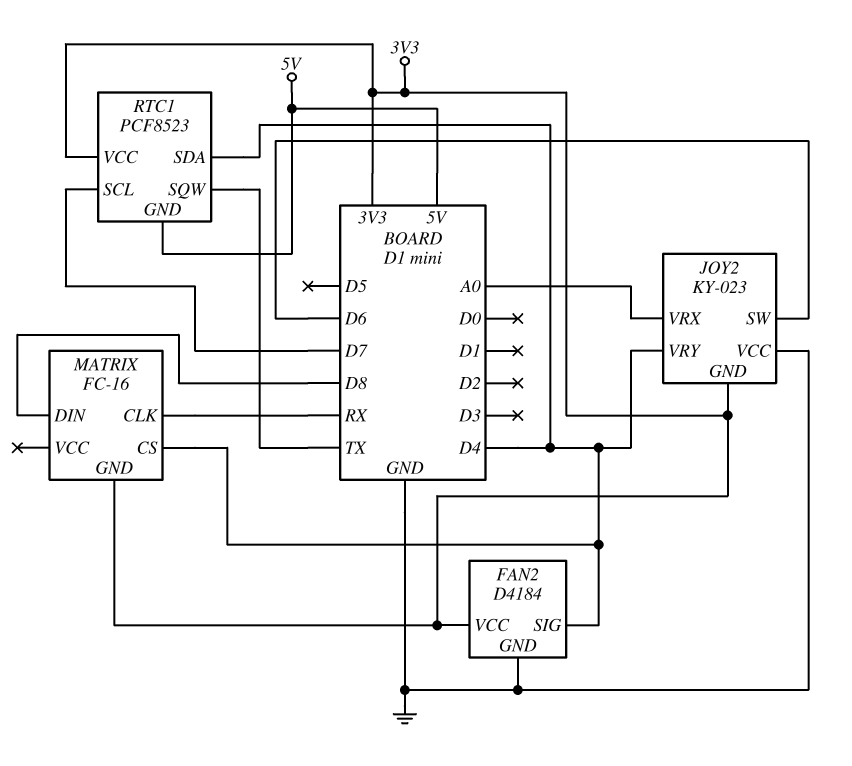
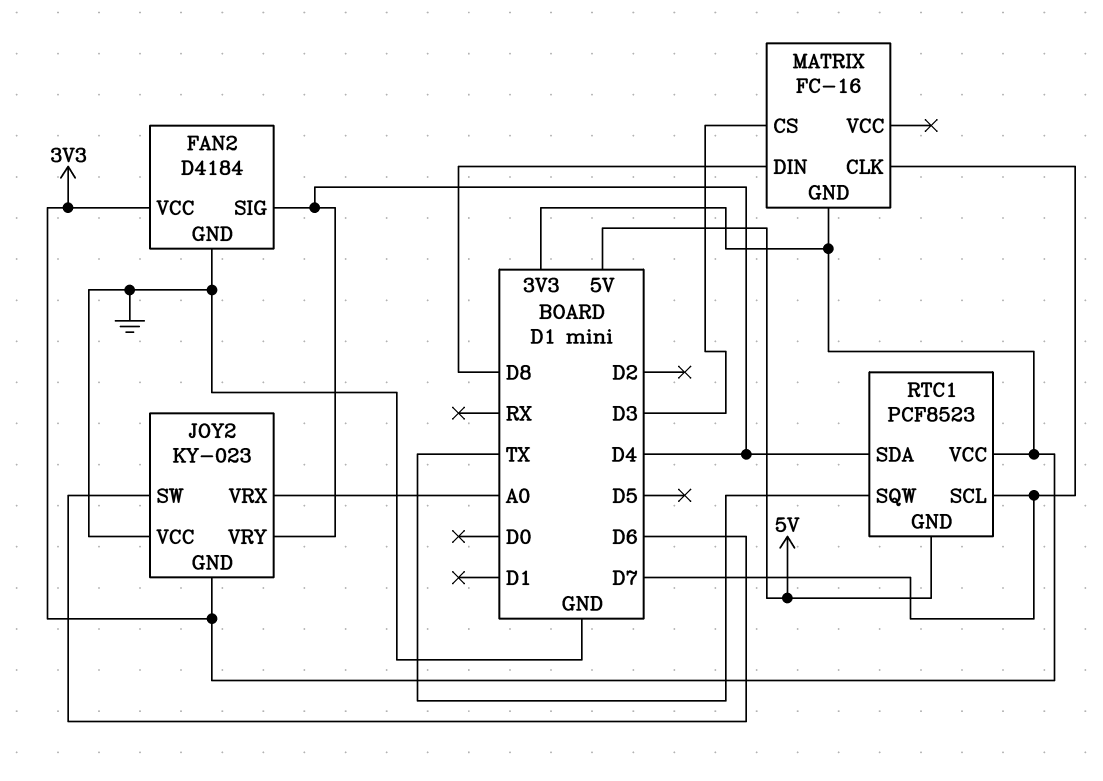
MATRIX pin CLK: RX -> D7
MATRIX pin CS: D4 -> D3

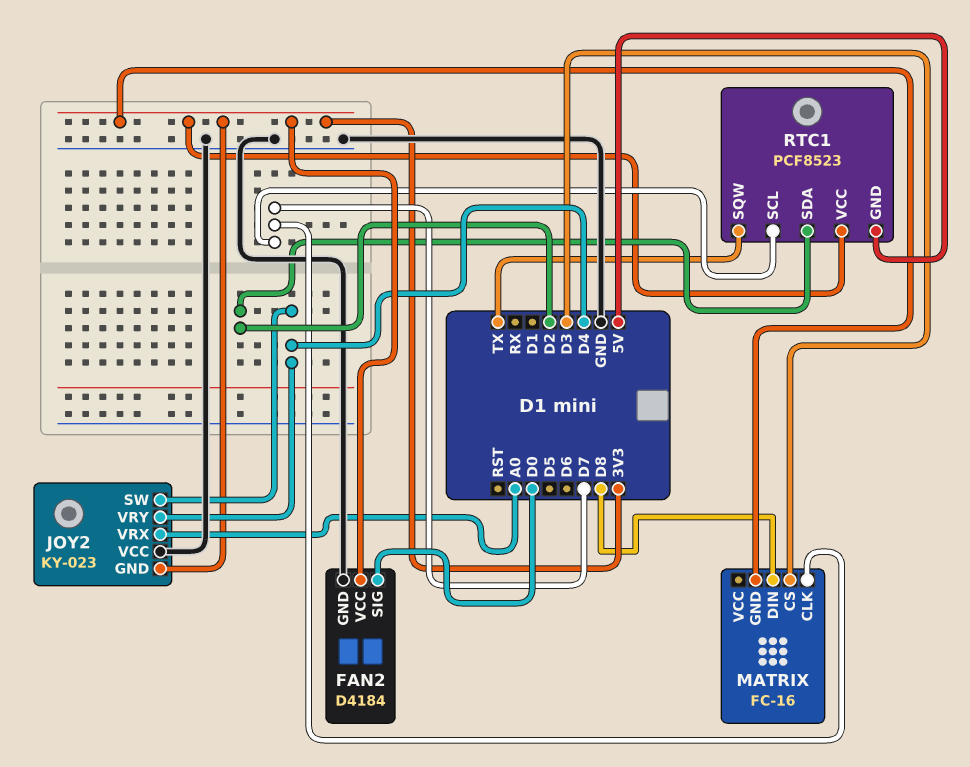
FAN2 pin SIG: D4 -> D0
JOY2 pin SW: D6 -> D4
RTC1 pin SDA: D4 -> D2

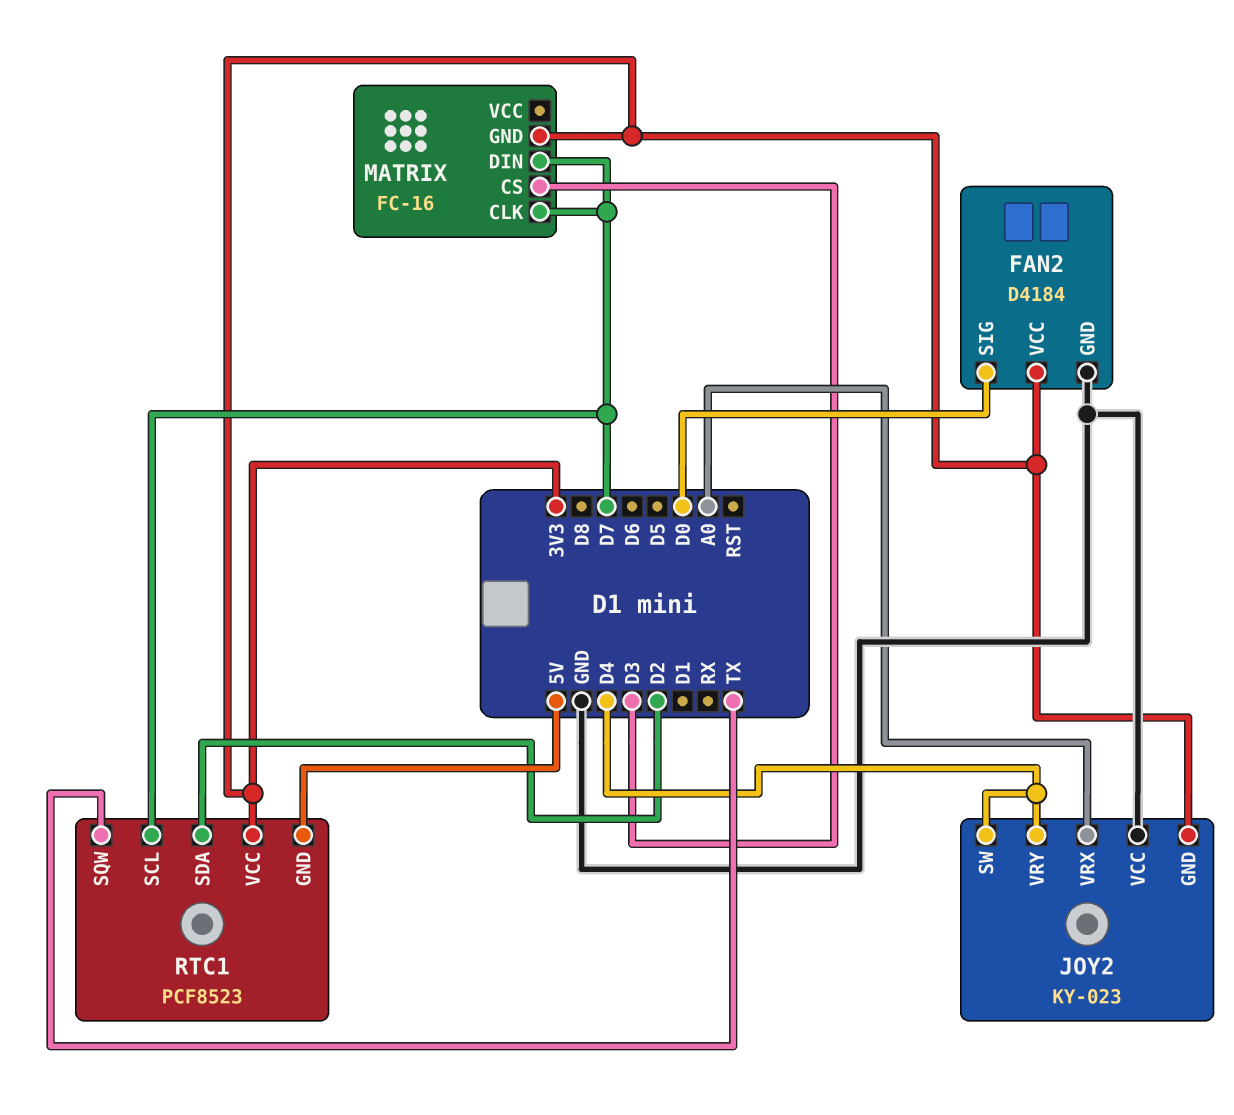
MATRIX pin DIN: D8 -> D7

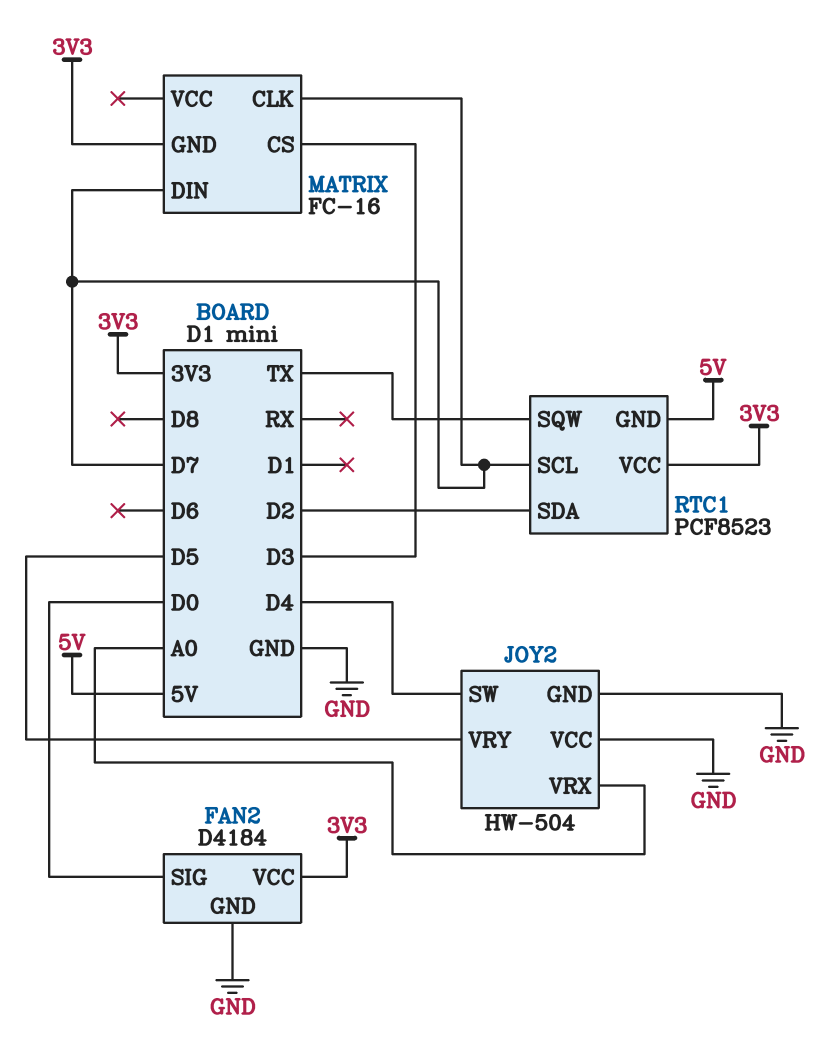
JOY2: KY-023 -> HW-504
JOY2 pin GND: 3V3 -> GND
JOY2 pin VRY: D4 -> D5

